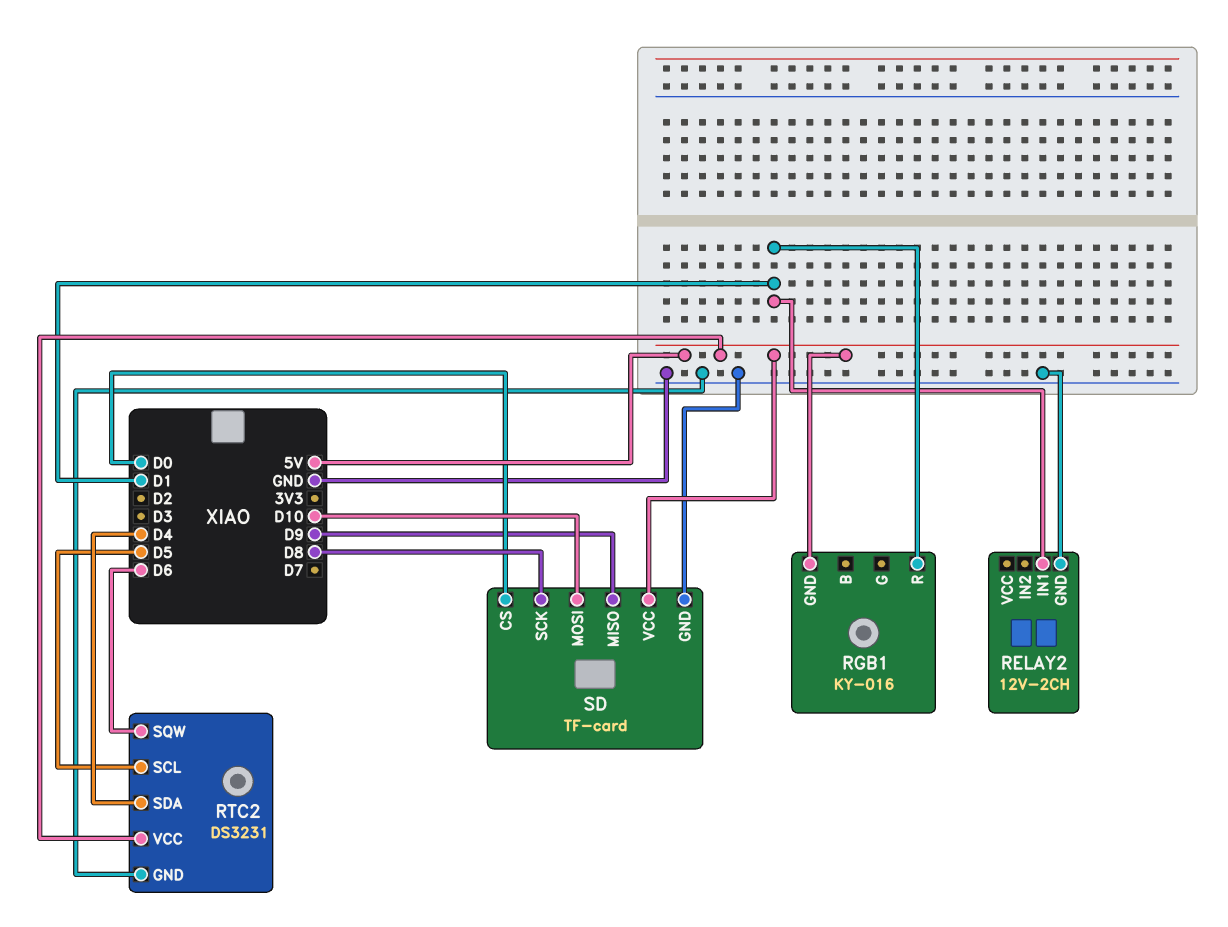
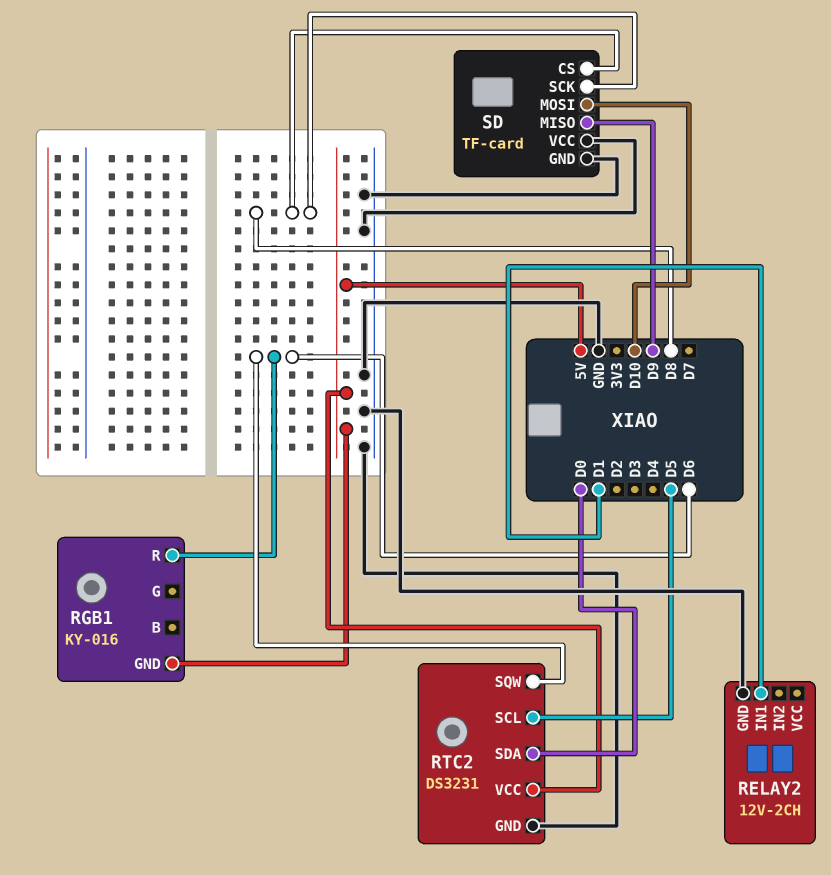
RGB1 pin R: D1 -> D6
RTC2 pin SDA: D4 -> D0
SD pin CS: D0 -> D8
SD pin VCC: 5V -> GND

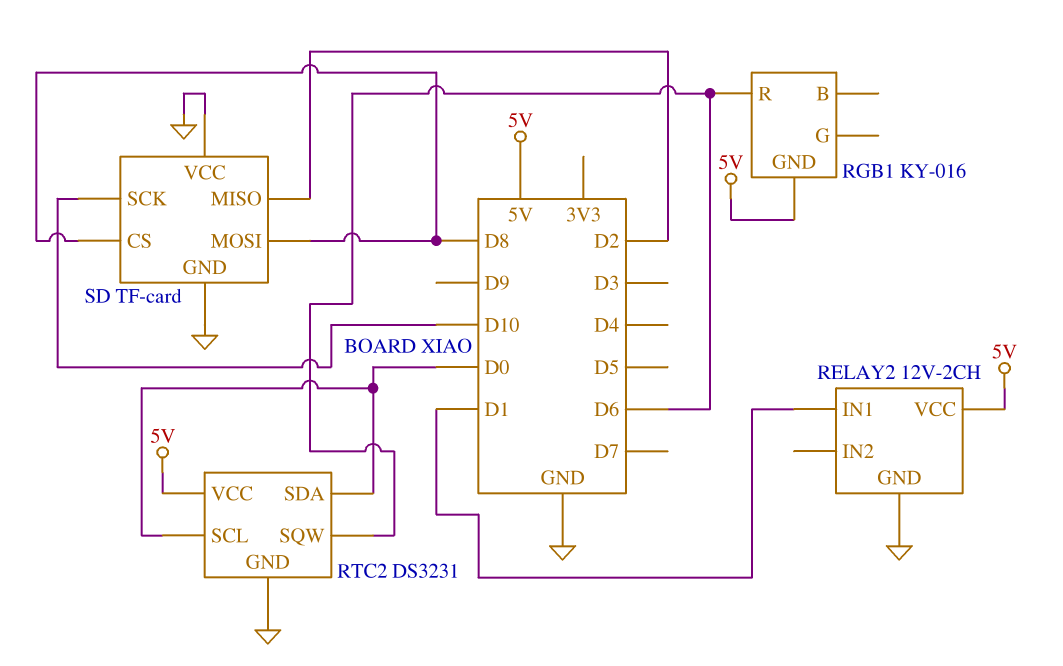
RELAY2 pin VCC: none -> 5V
RTC2 pin SCL: D5 -> D0
SD pin MISO: D9 -> D2
SD pin MOSI: D10 -> D8
SD pin SCK: D8 -> D10

